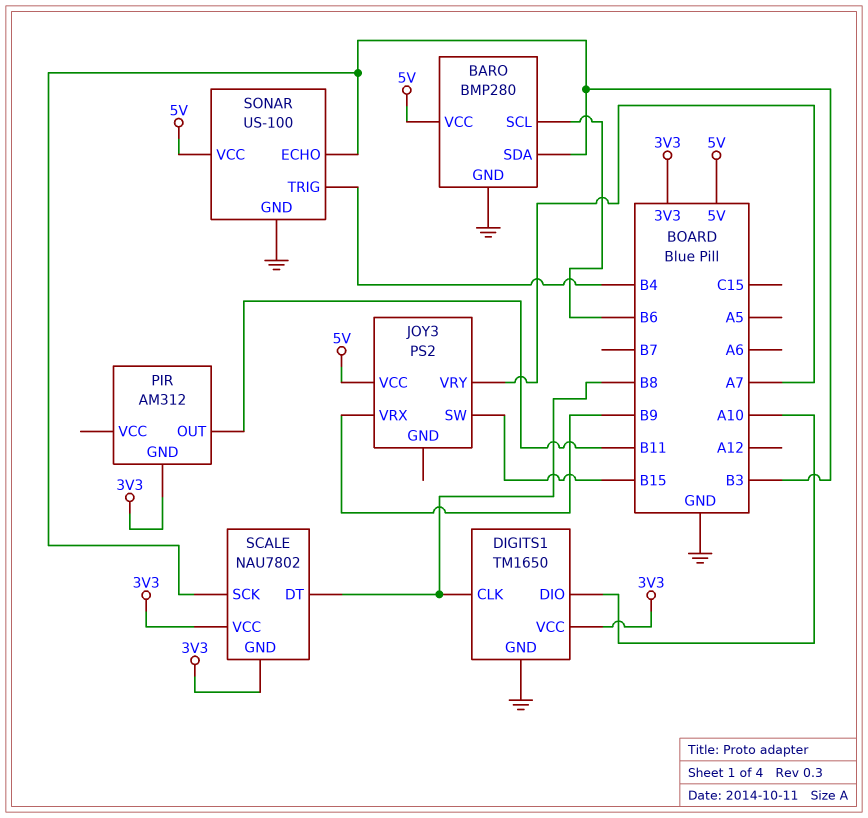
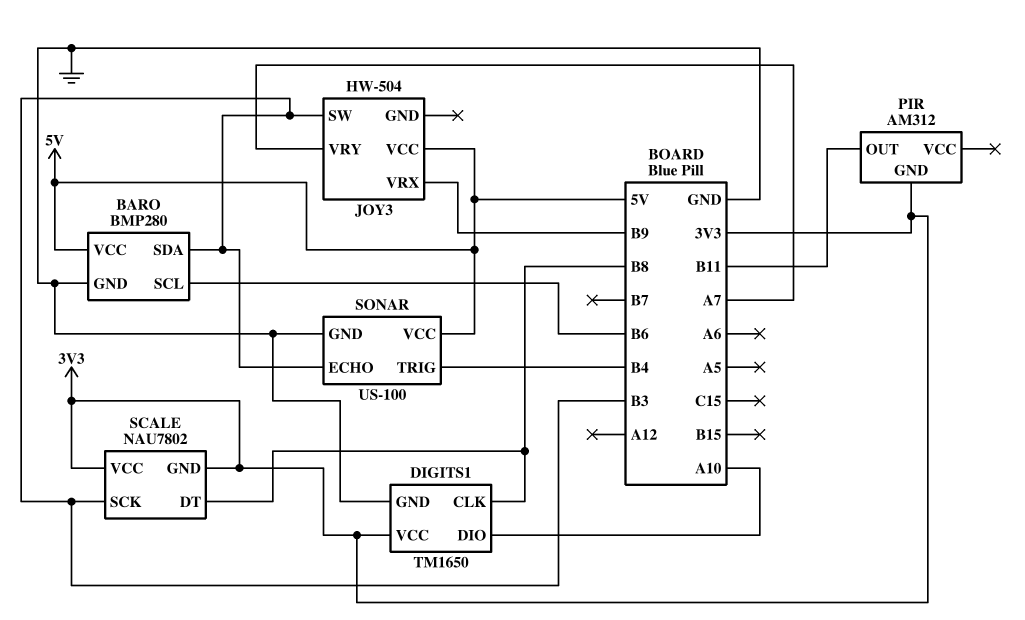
JOY3: PS2 -> HW-504
JOY3 pin SW: B15 -> B3

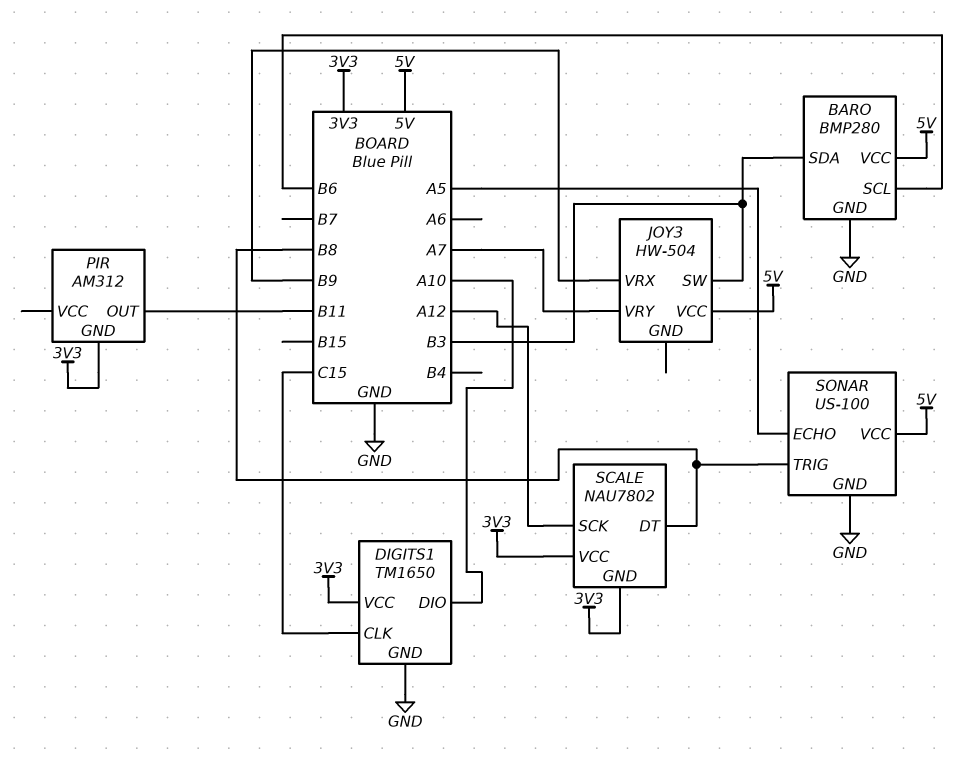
DIGITS1 pin CLK: B8 -> C15
SCALE pin SCK: B3 -> A12
SONAR pin ECHO: B3 -> A5
SONAR pin TRIG: B4 -> B8

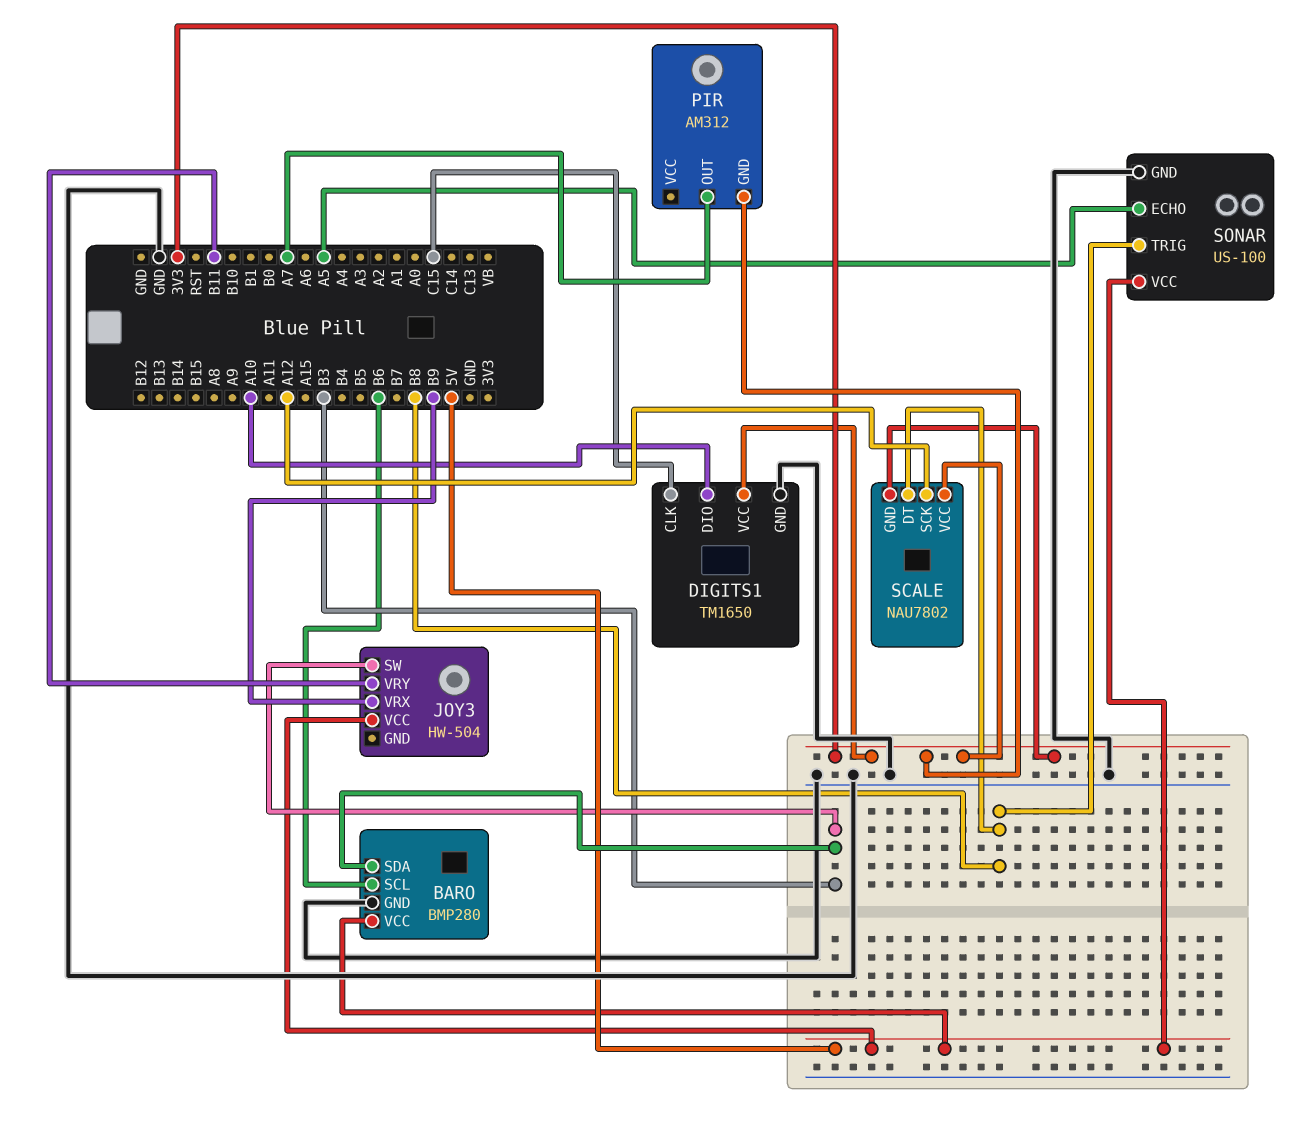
JOY3 pin VRY: A7 -> B11
PIR pin OUT: B11 -> A7

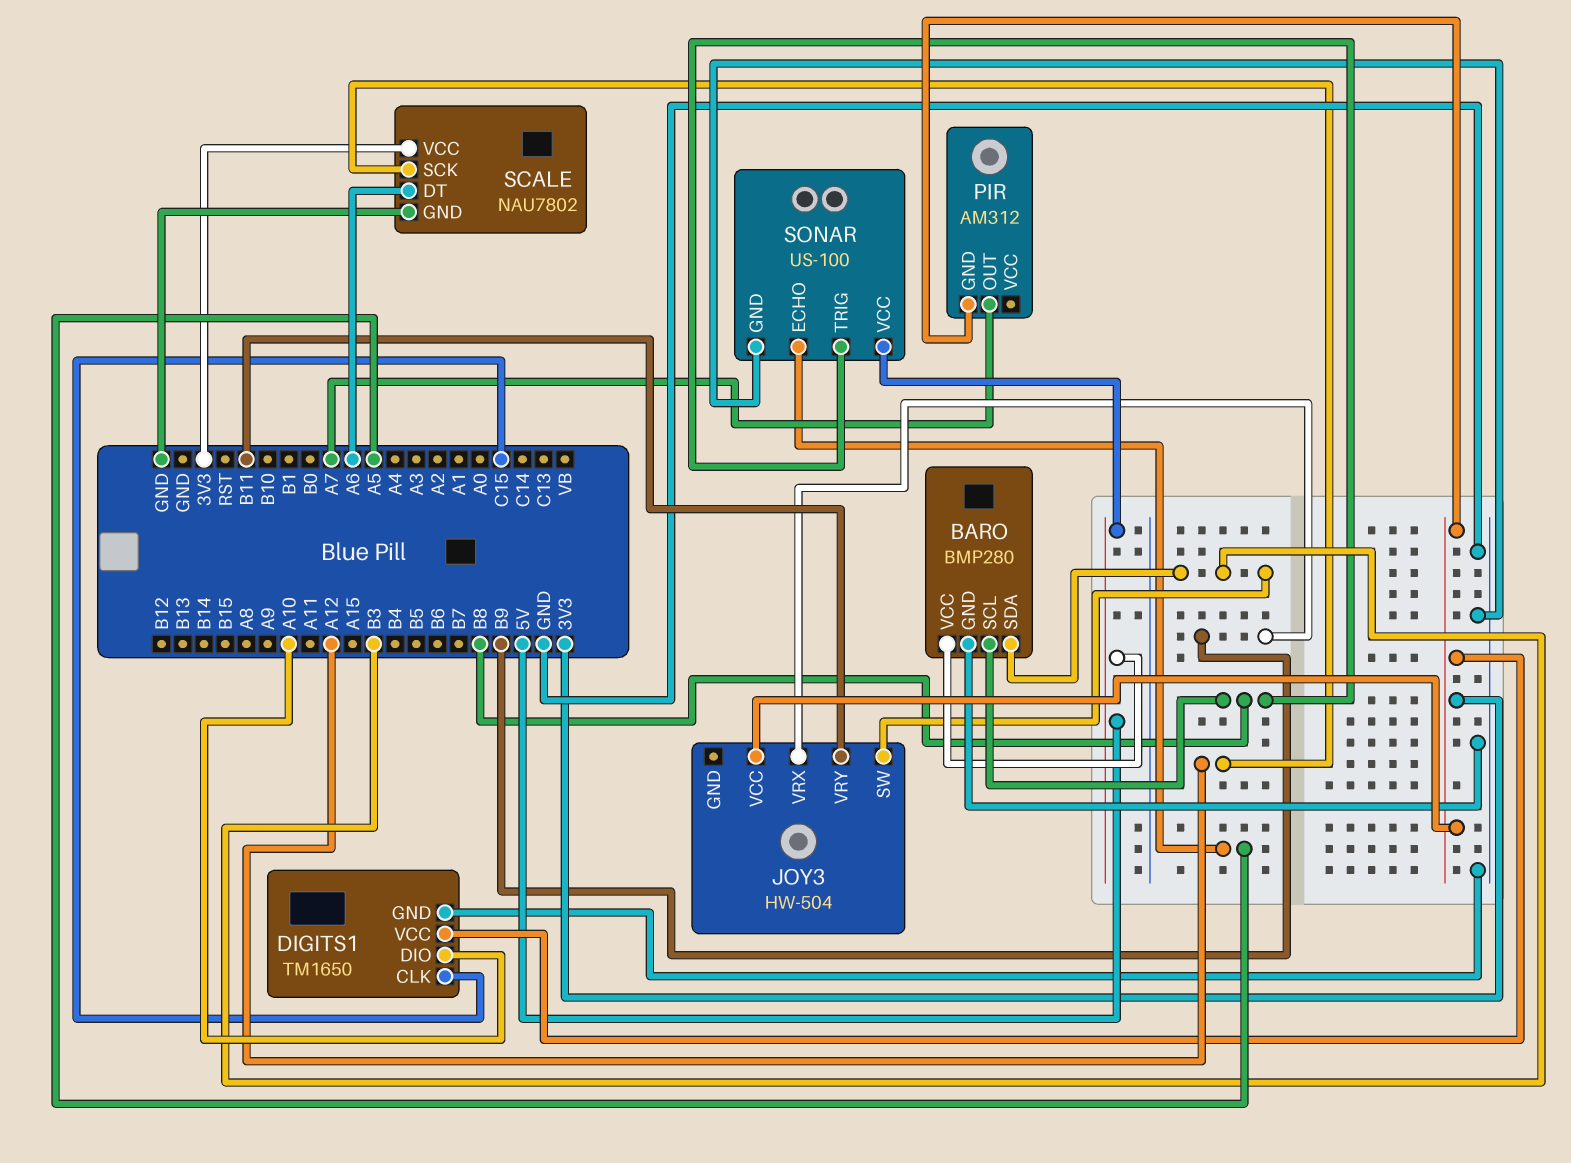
BARO pin SCL: B6 -> B8
JOY3 pin VCC: 5V -> 3V3
SCALE pin DT: B8 -> A6
SCALE pin GND: 3V3 -> GND

